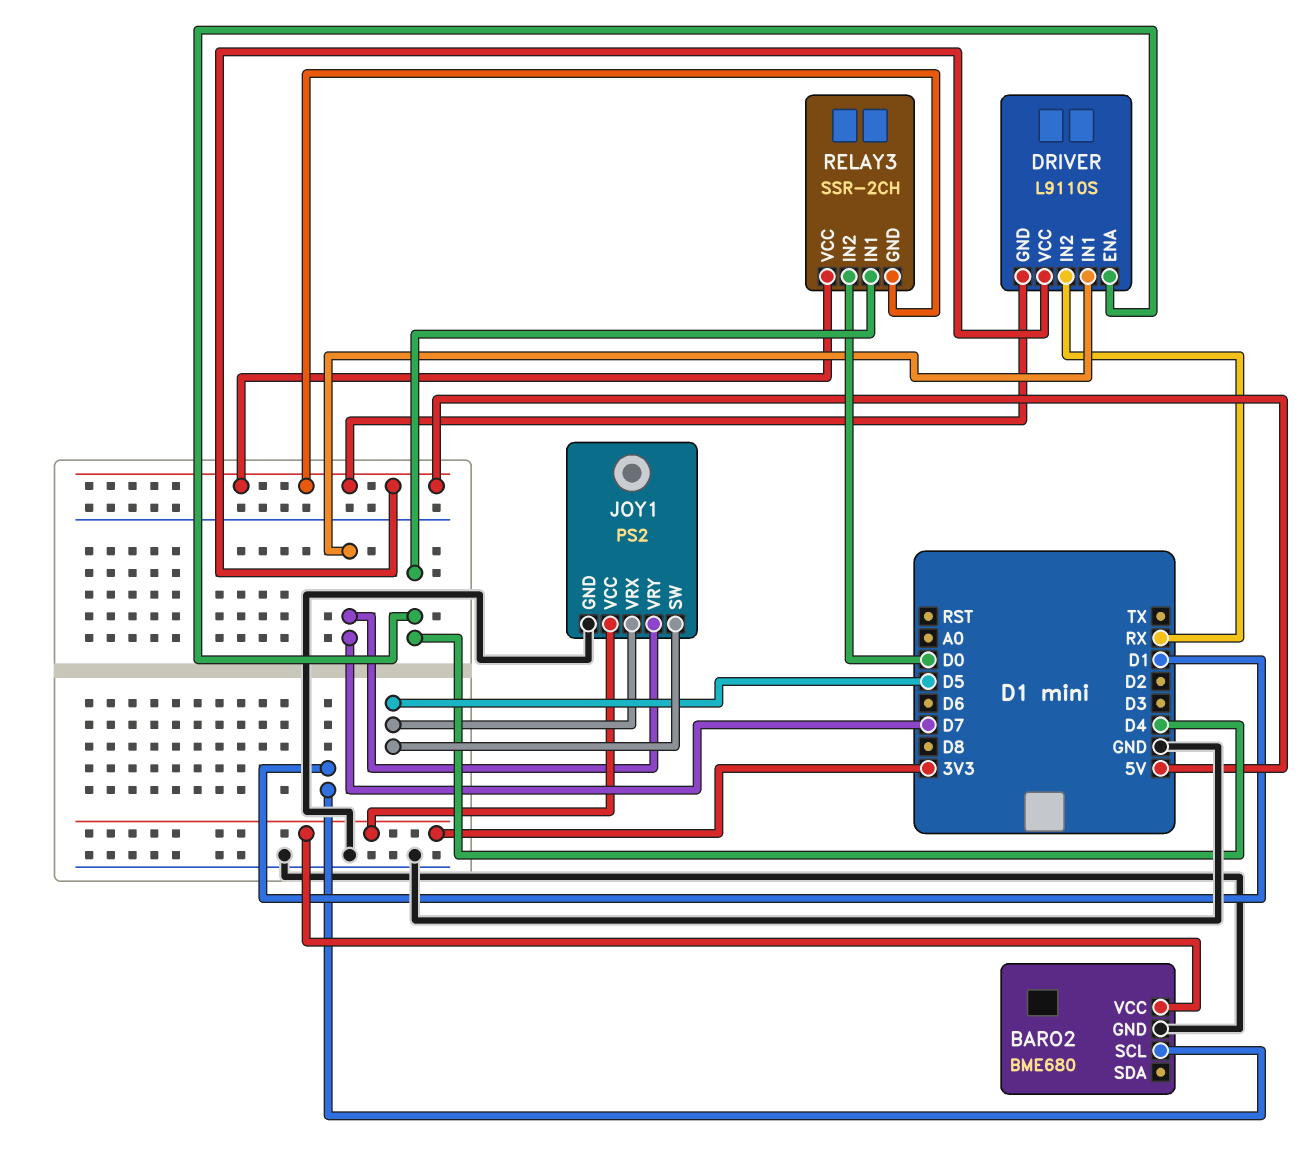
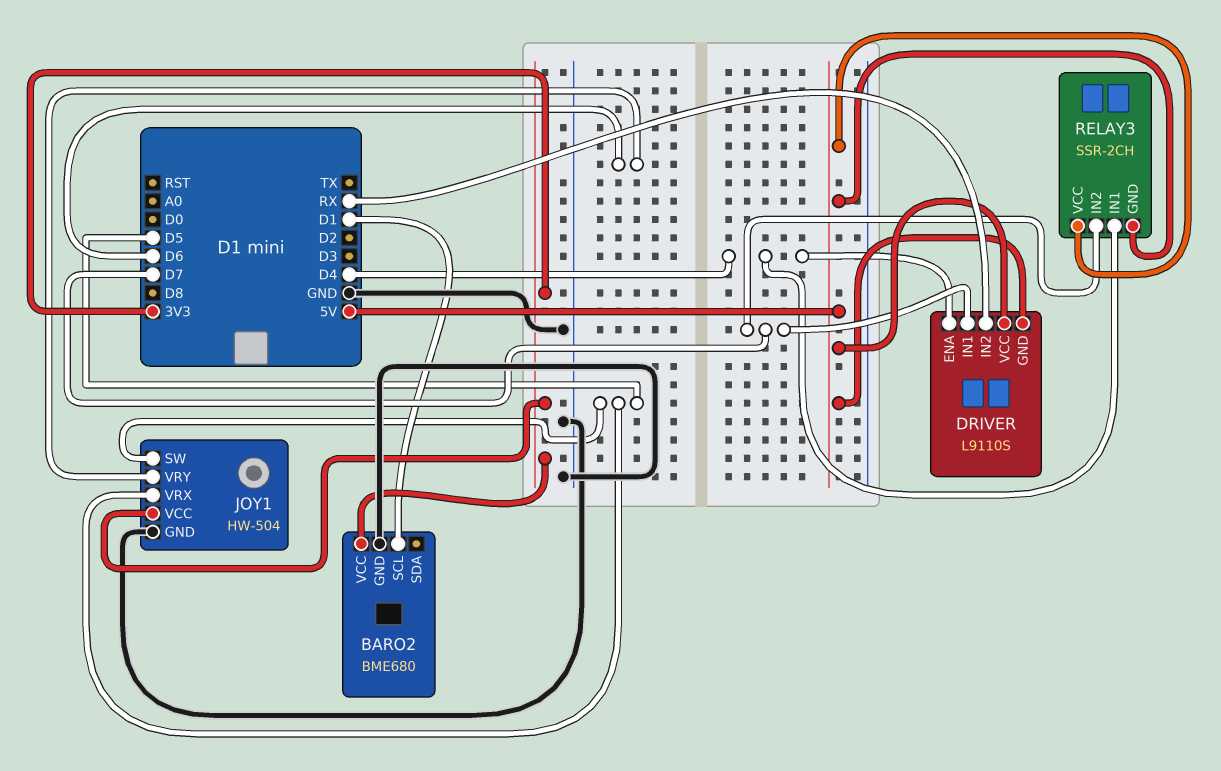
JOY1: PS2 -> HW-504
JOY1 pin VRY: D7 -> D6
RELAY3 pin IN2: D0 -> D7

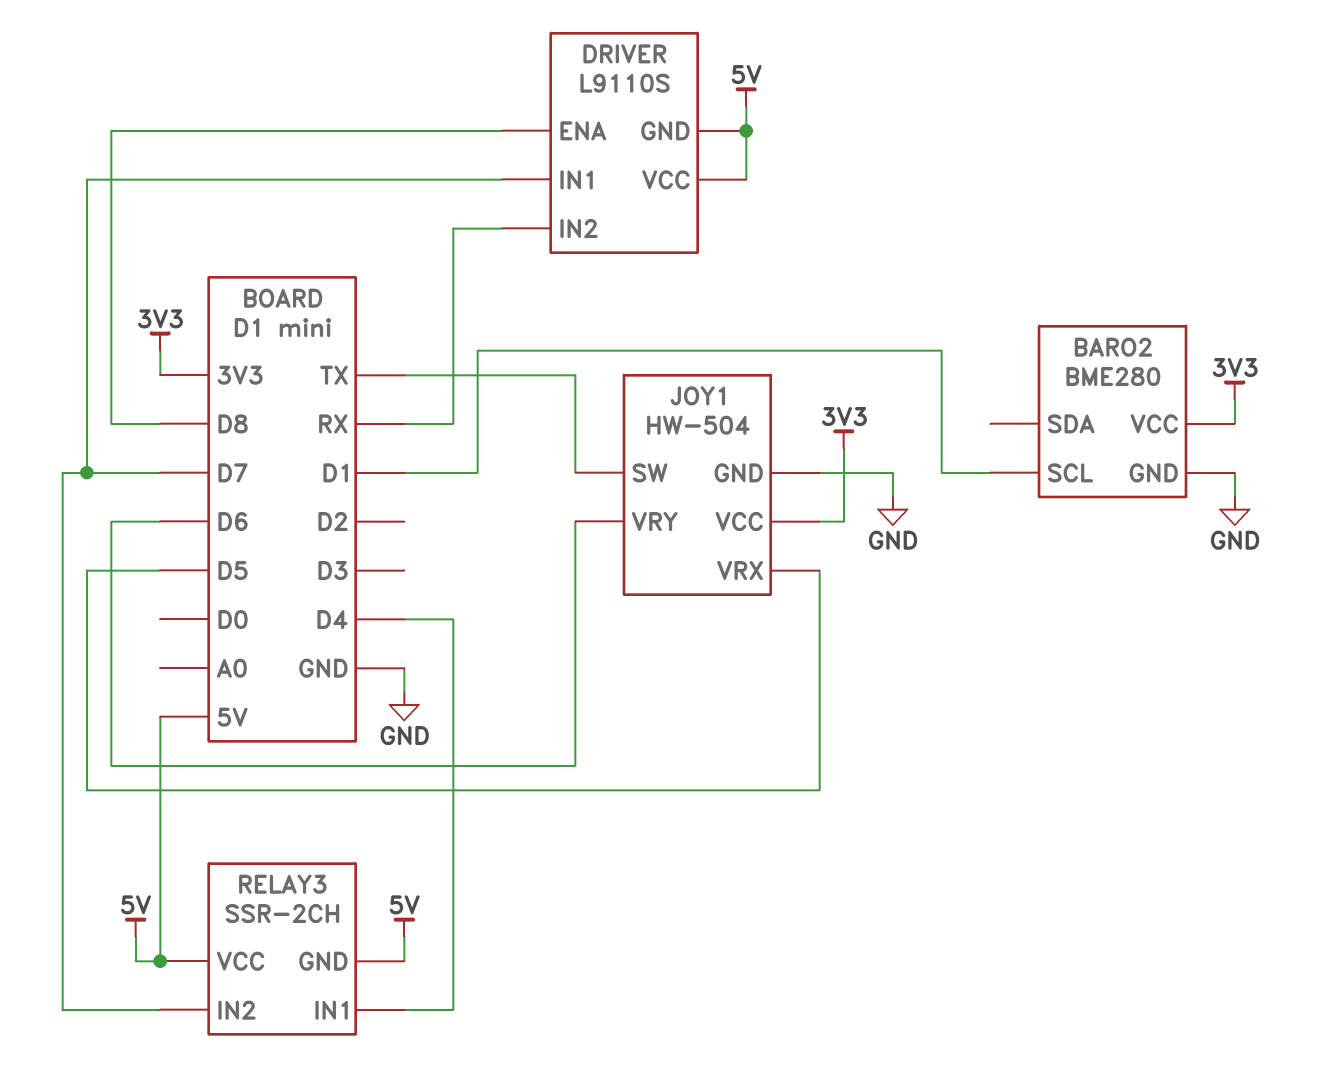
BARO2: BME680 -> BME280
DRIVER pin ENA: D4 -> D8
JOY1 pin SW: D5 -> TX

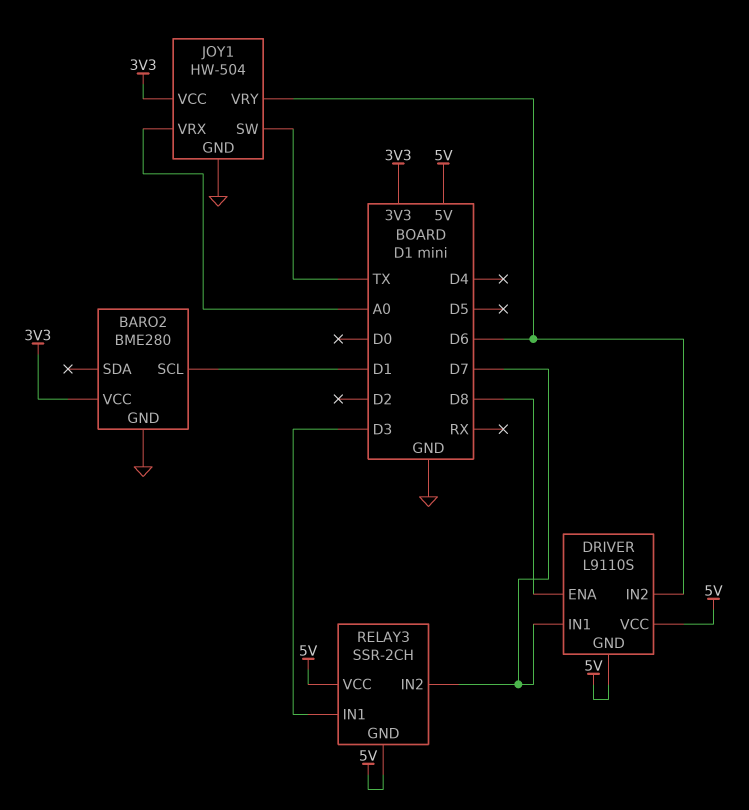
DRIVER pin IN2: RX -> D6
JOY1 pin VRX: D5 -> A0
RELAY3 pin IN1: D4 -> D3

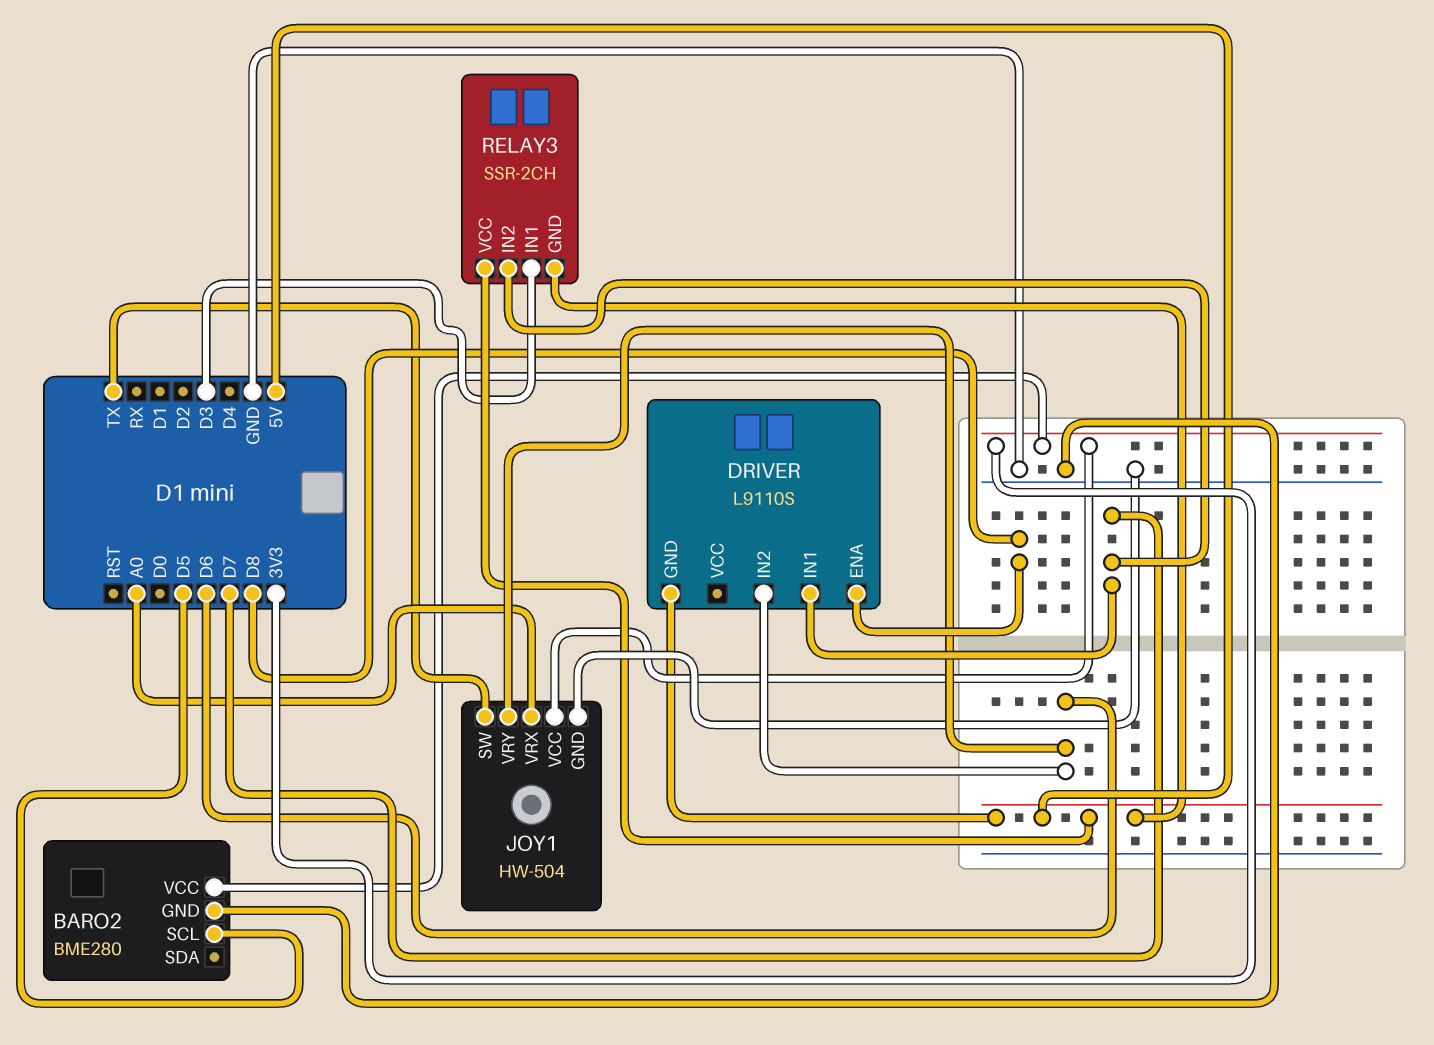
BARO2 pin SCL: D1 -> D5
DRIVER pin VCC: 5V -> none

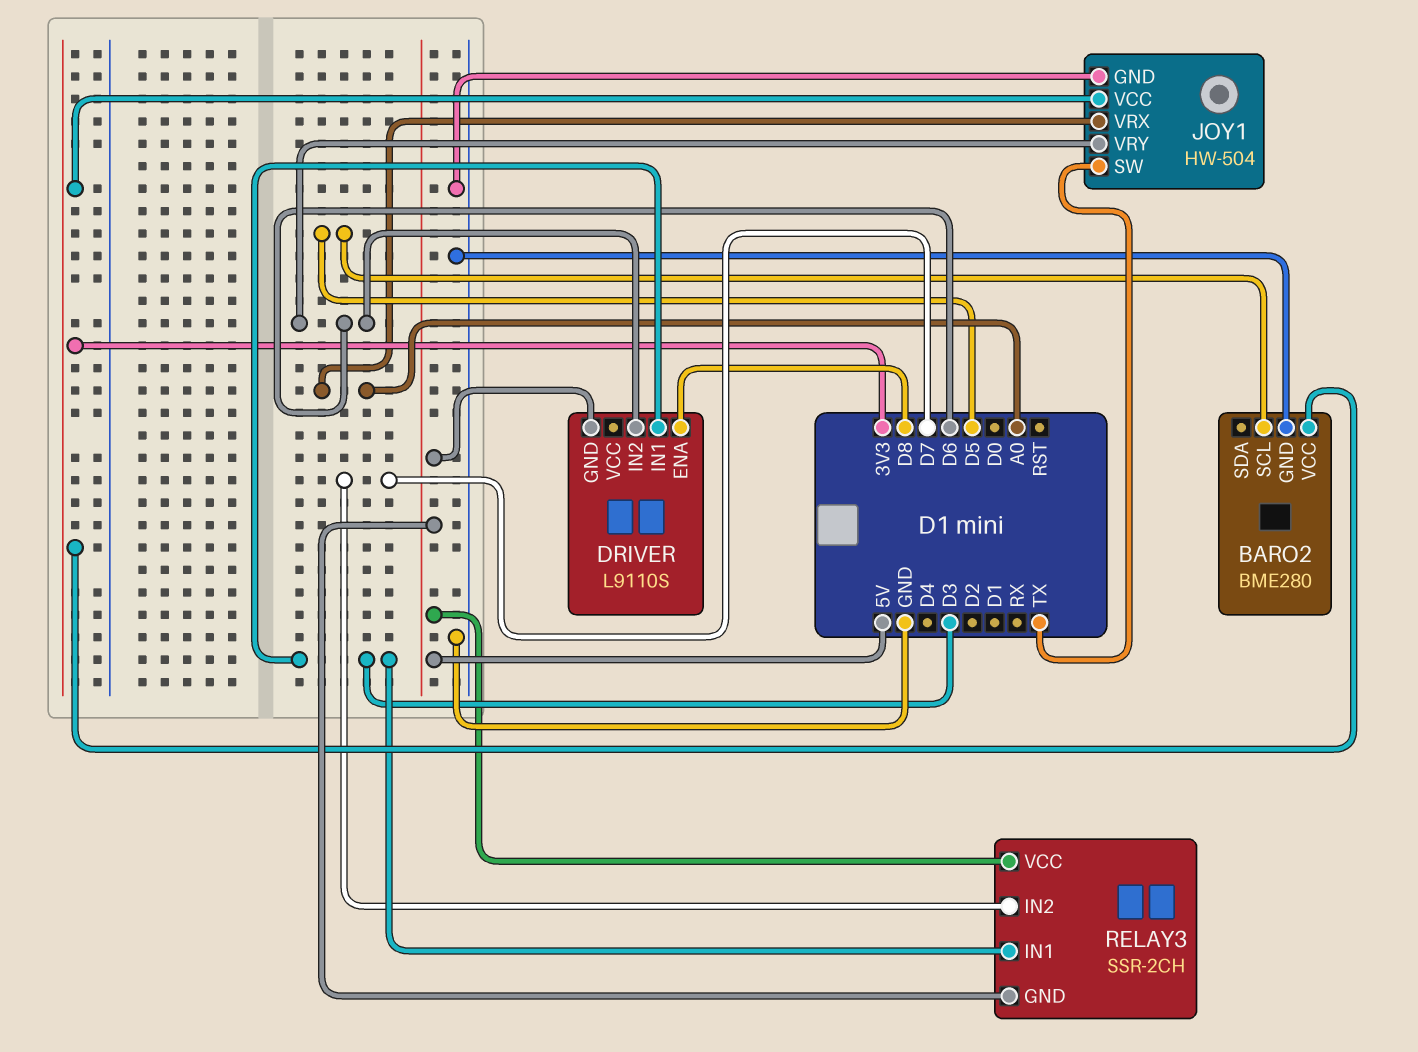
DRIVER pin IN1: D7 -> D3

